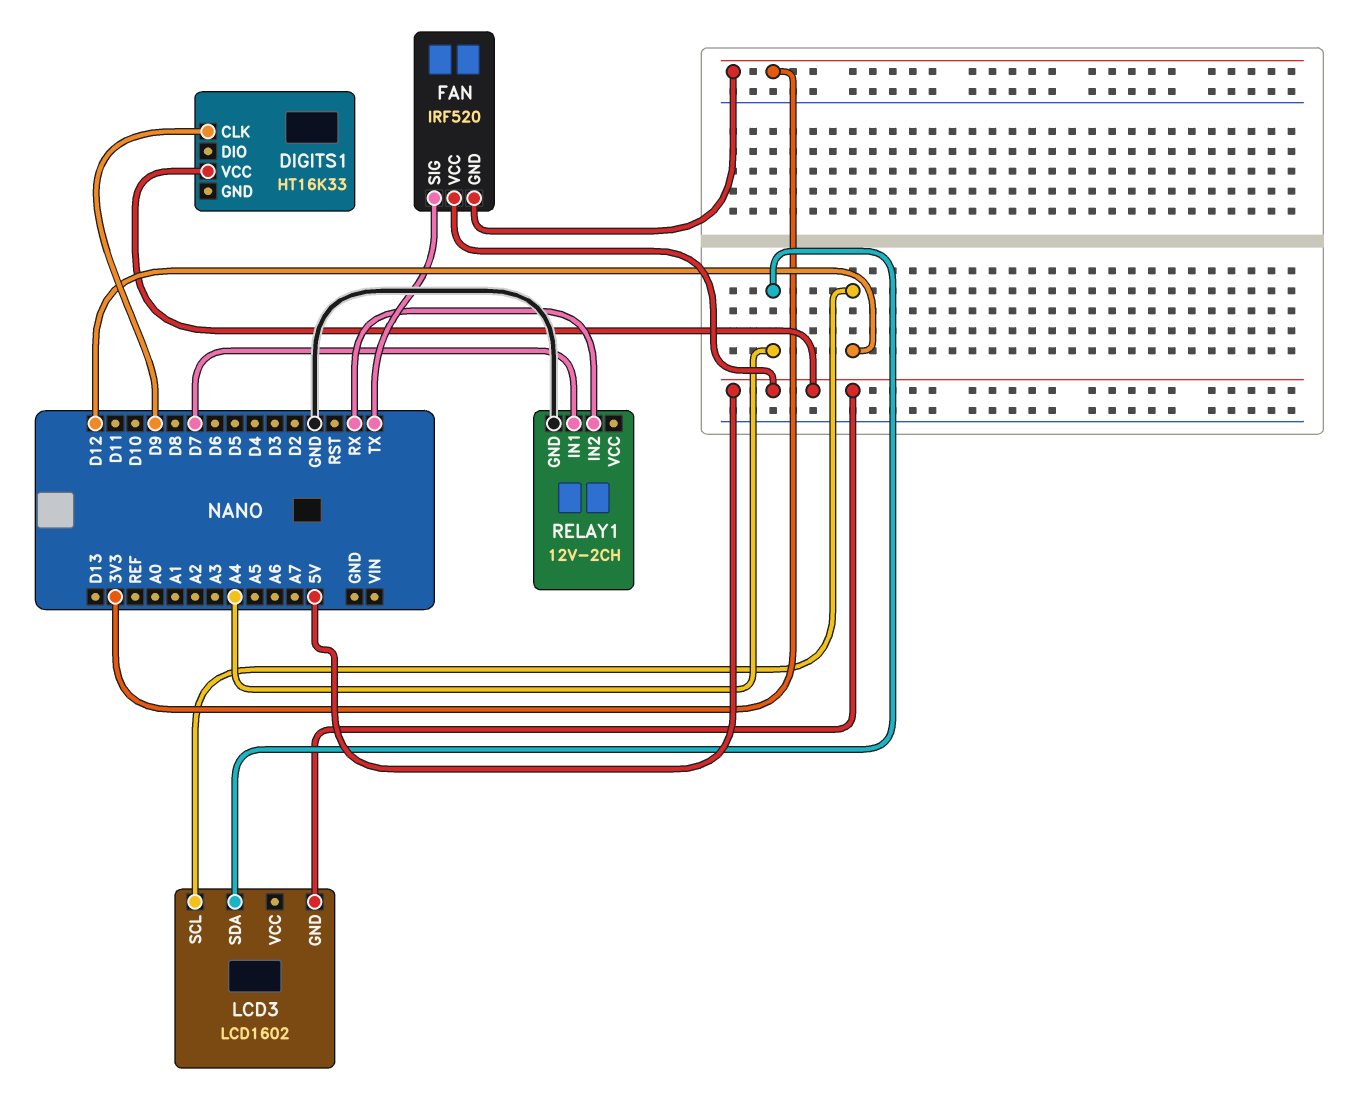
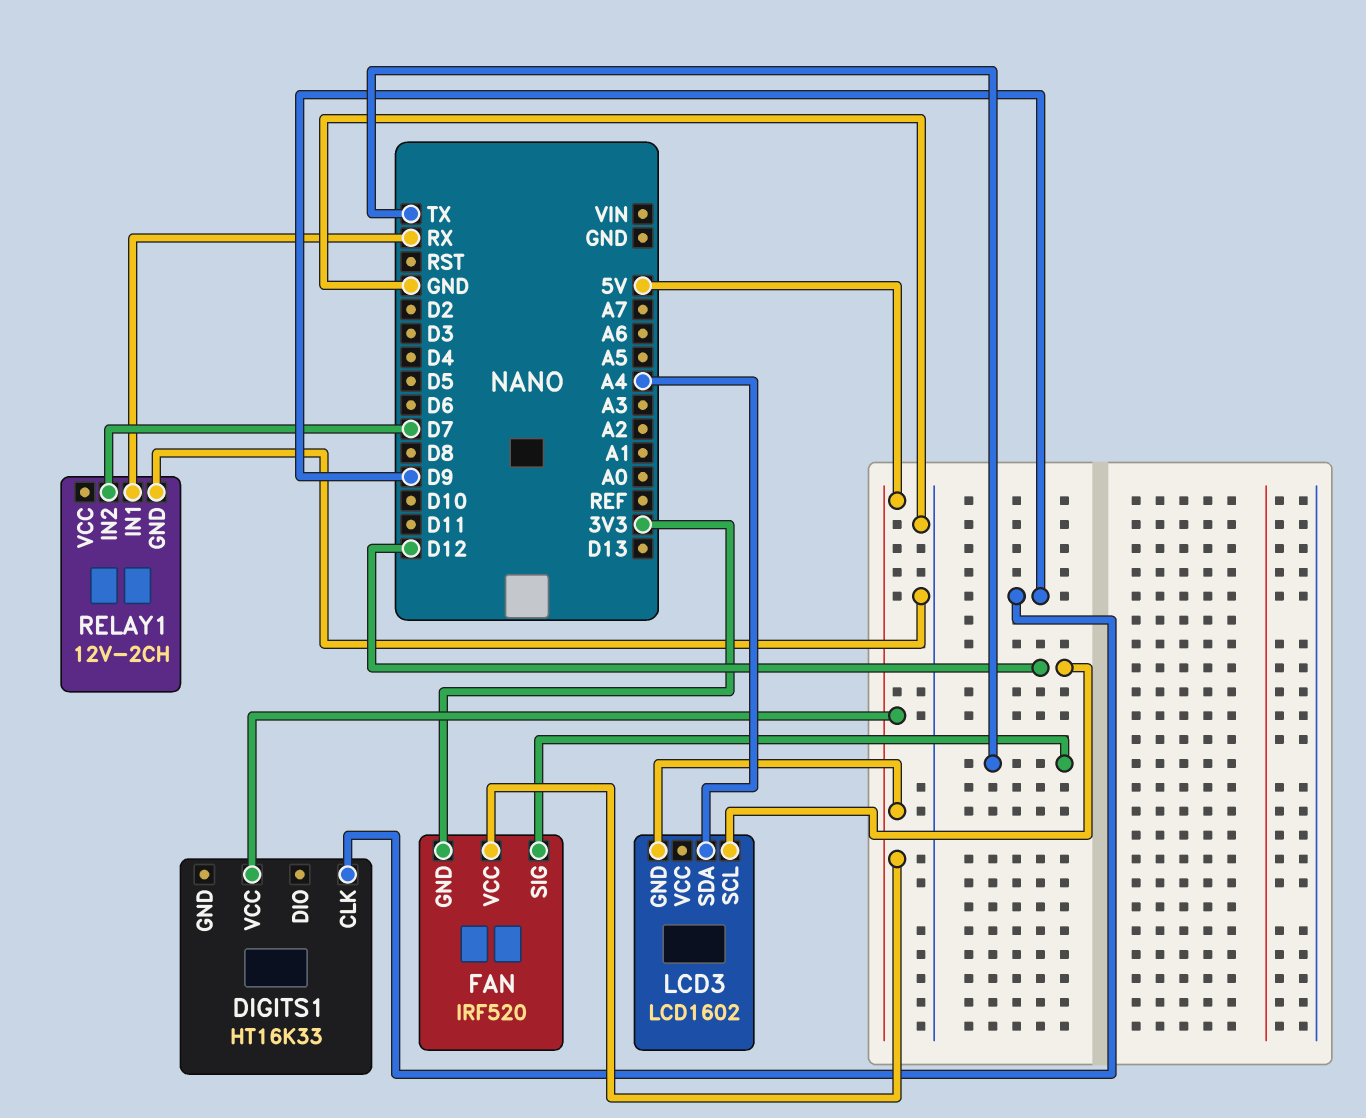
RELAY1 pin IN1: D7 -> RX
RELAY1 pin IN2: RX -> D7

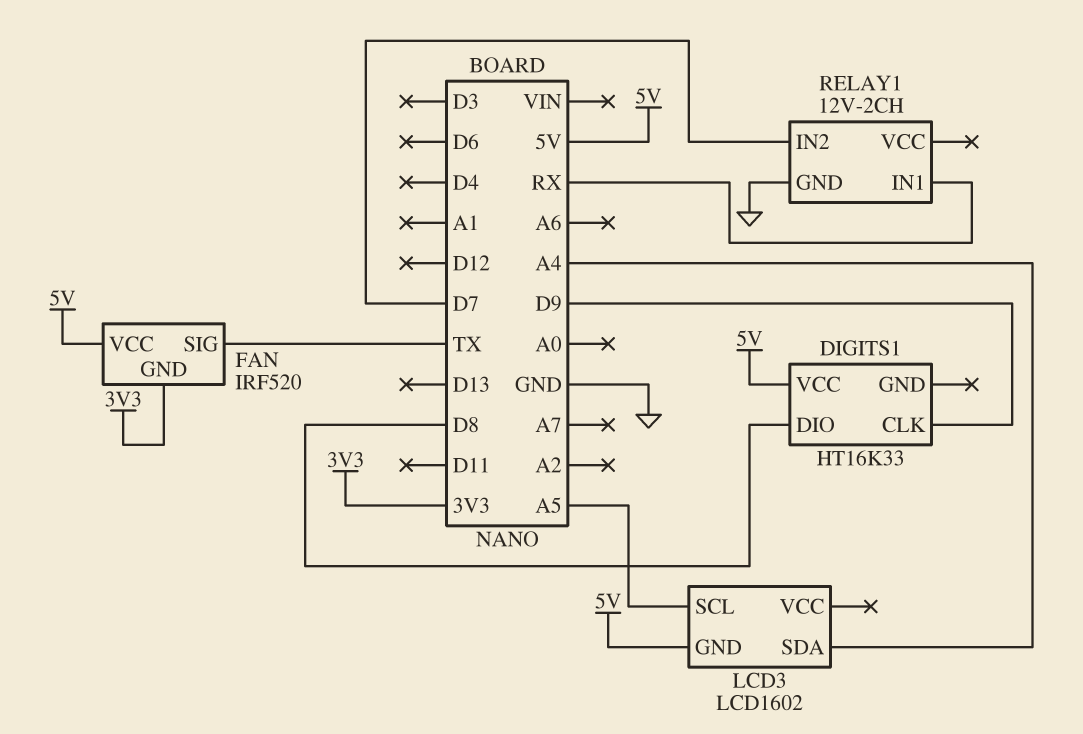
DIGITS1 pin DIO: none -> D8
LCD3 pin SCL: D12 -> A5

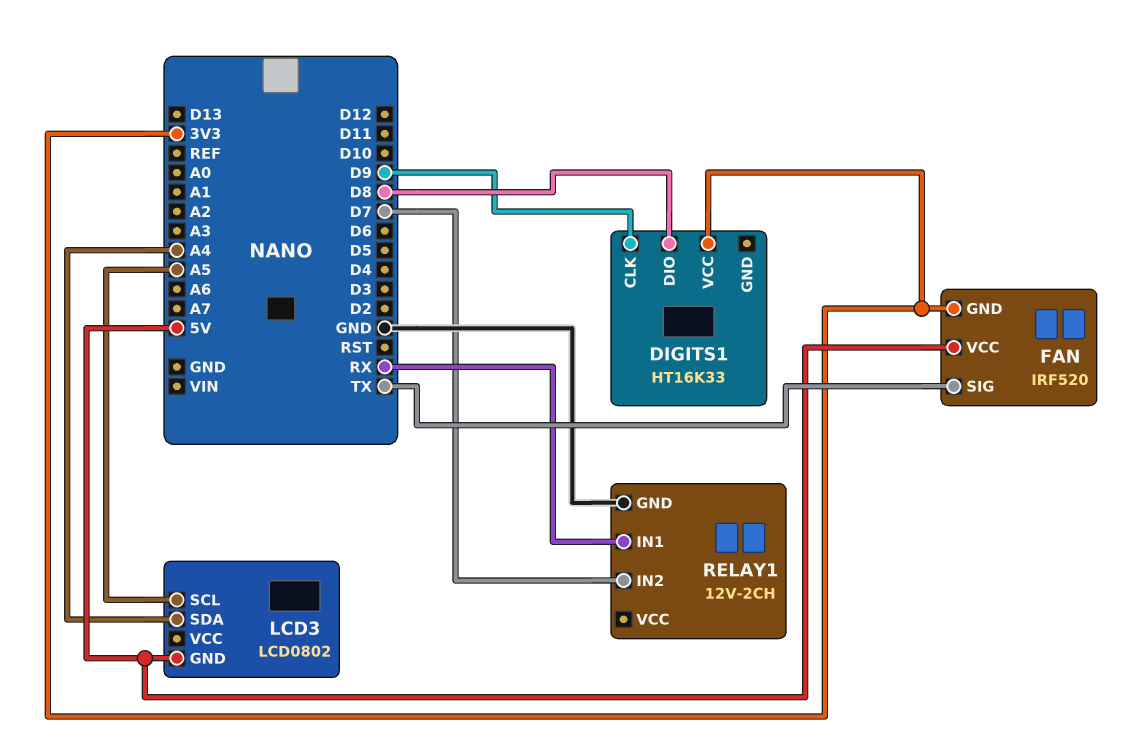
DIGITS1 pin VCC: 5V -> 3V3
LCD3: LCD1602 -> LCD0802

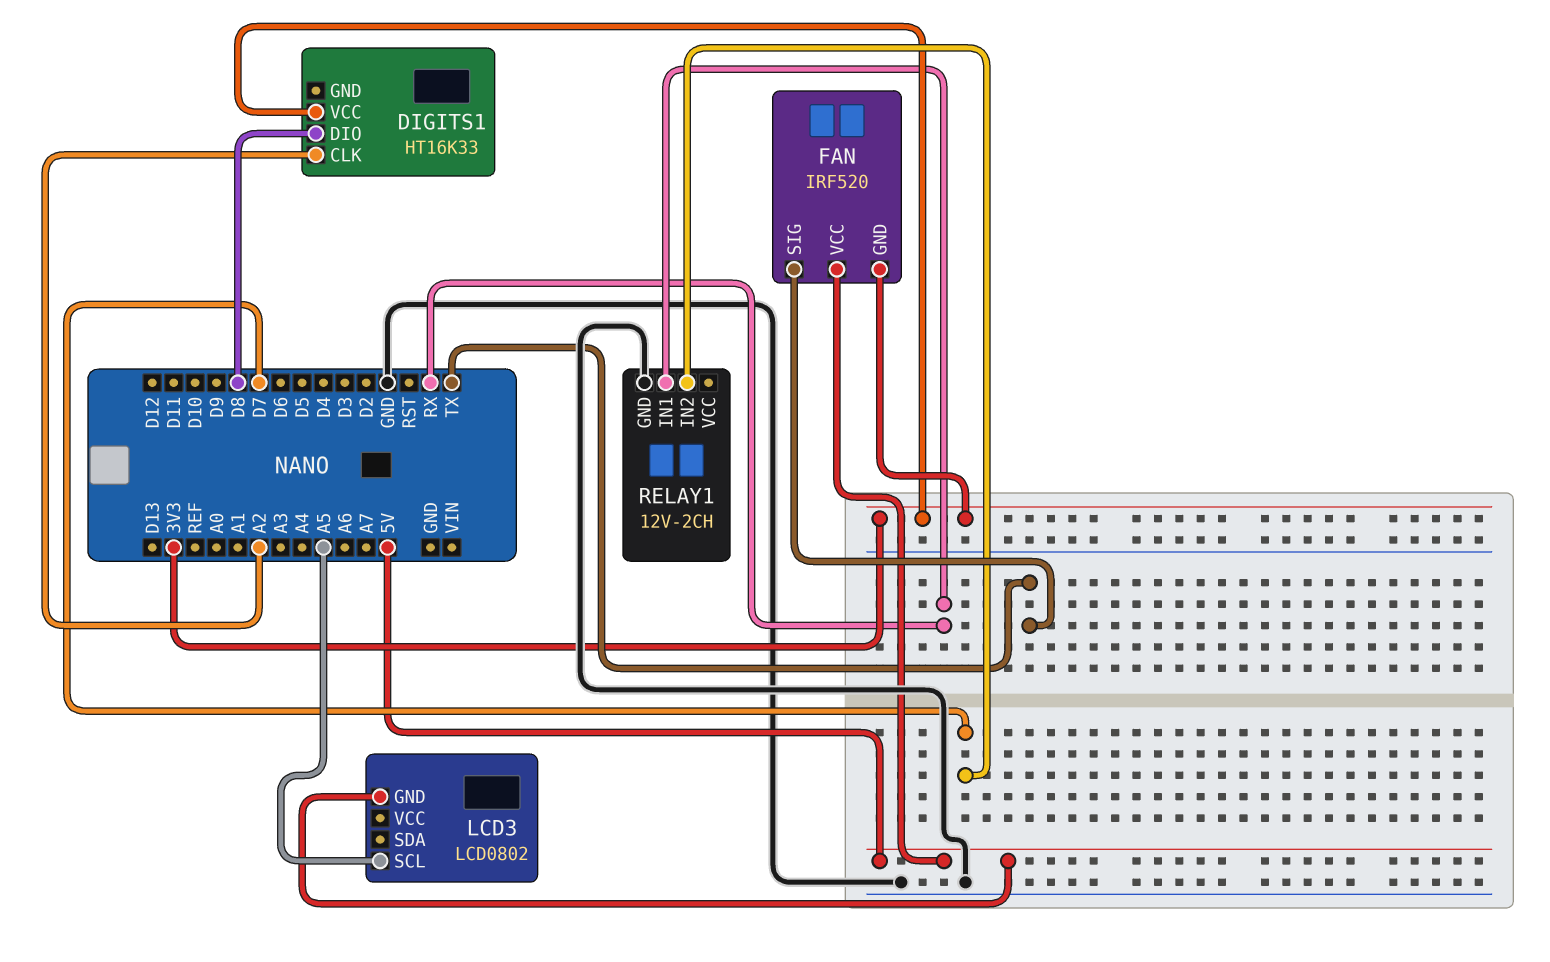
DIGITS1 pin CLK: D9 -> A2
LCD3 pin SDA: A4 -> none

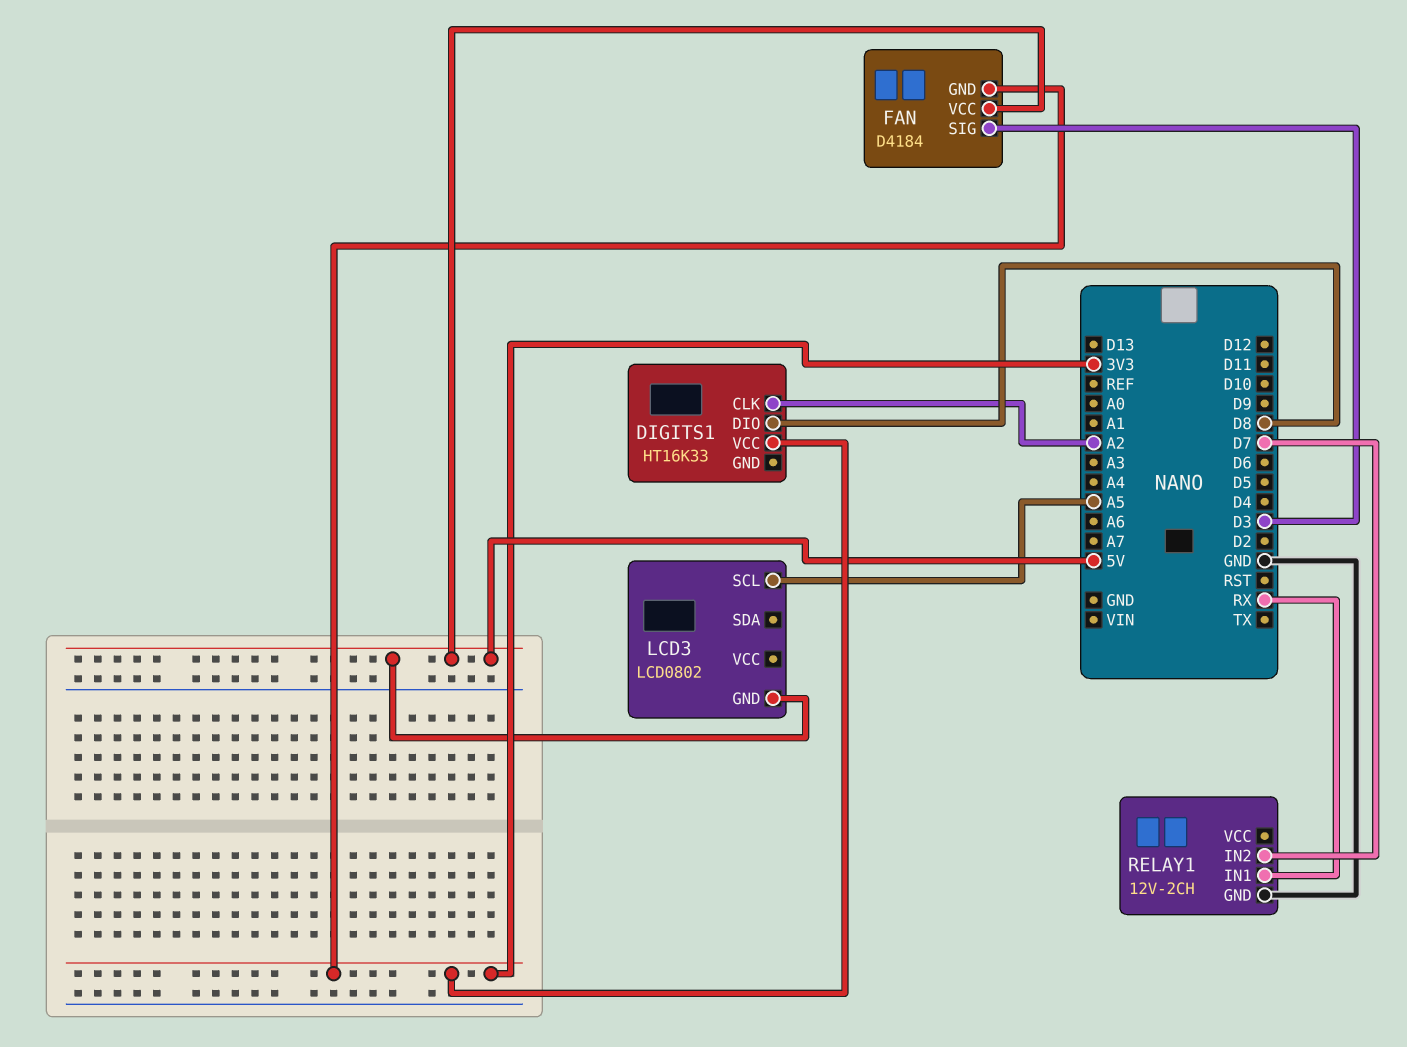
FAN: IRF520 -> D4184
FAN pin SIG: TX -> D3

